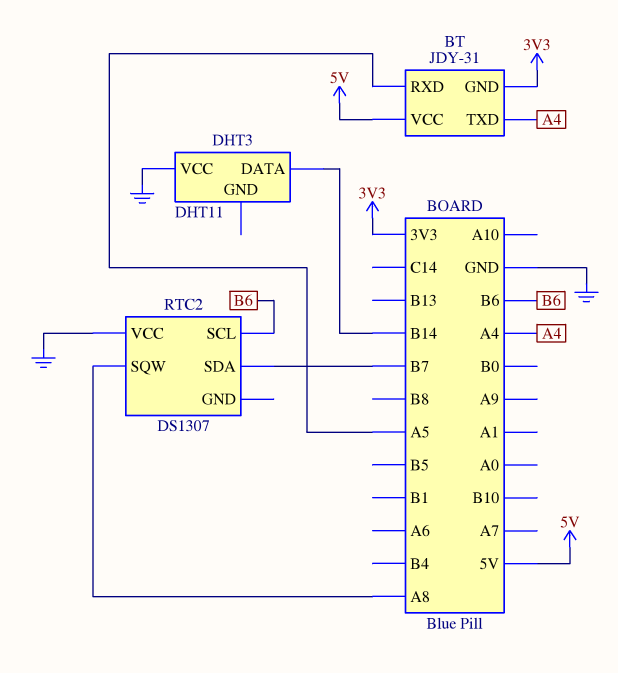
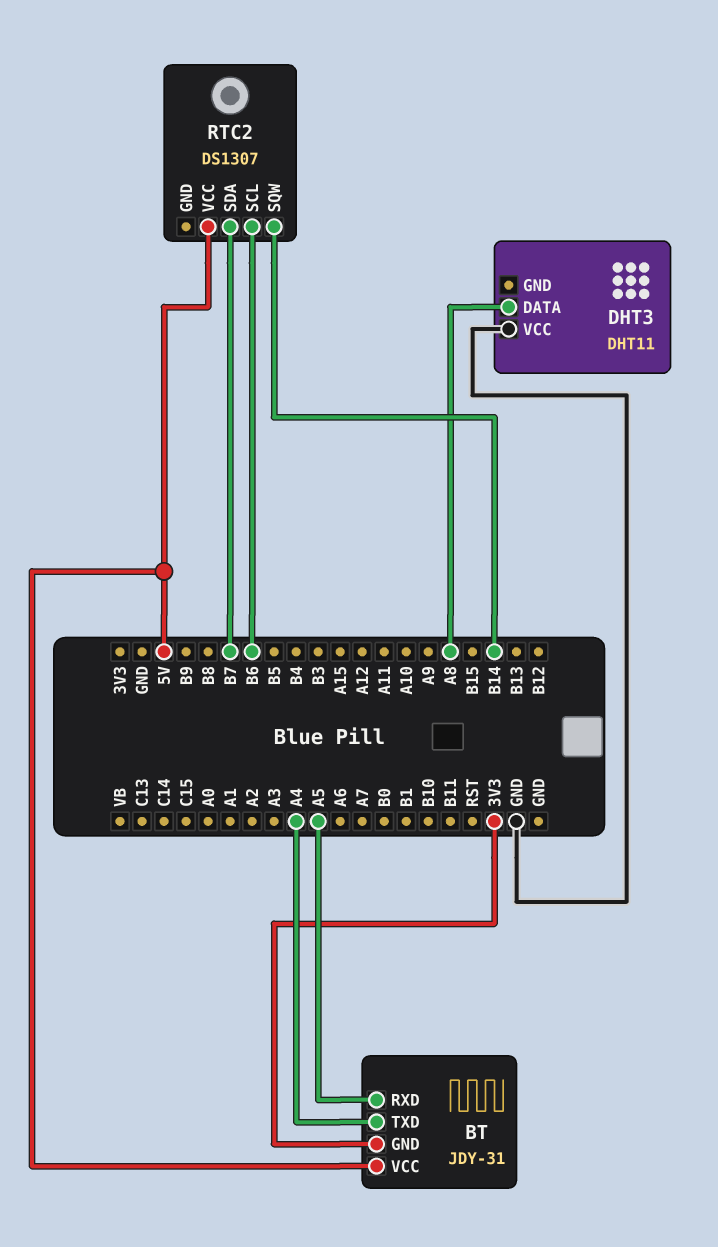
DHT3 pin DATA: B14 -> A8
RTC2 pin SQW: A8 -> B14
RTC2 pin VCC: GND -> 5V

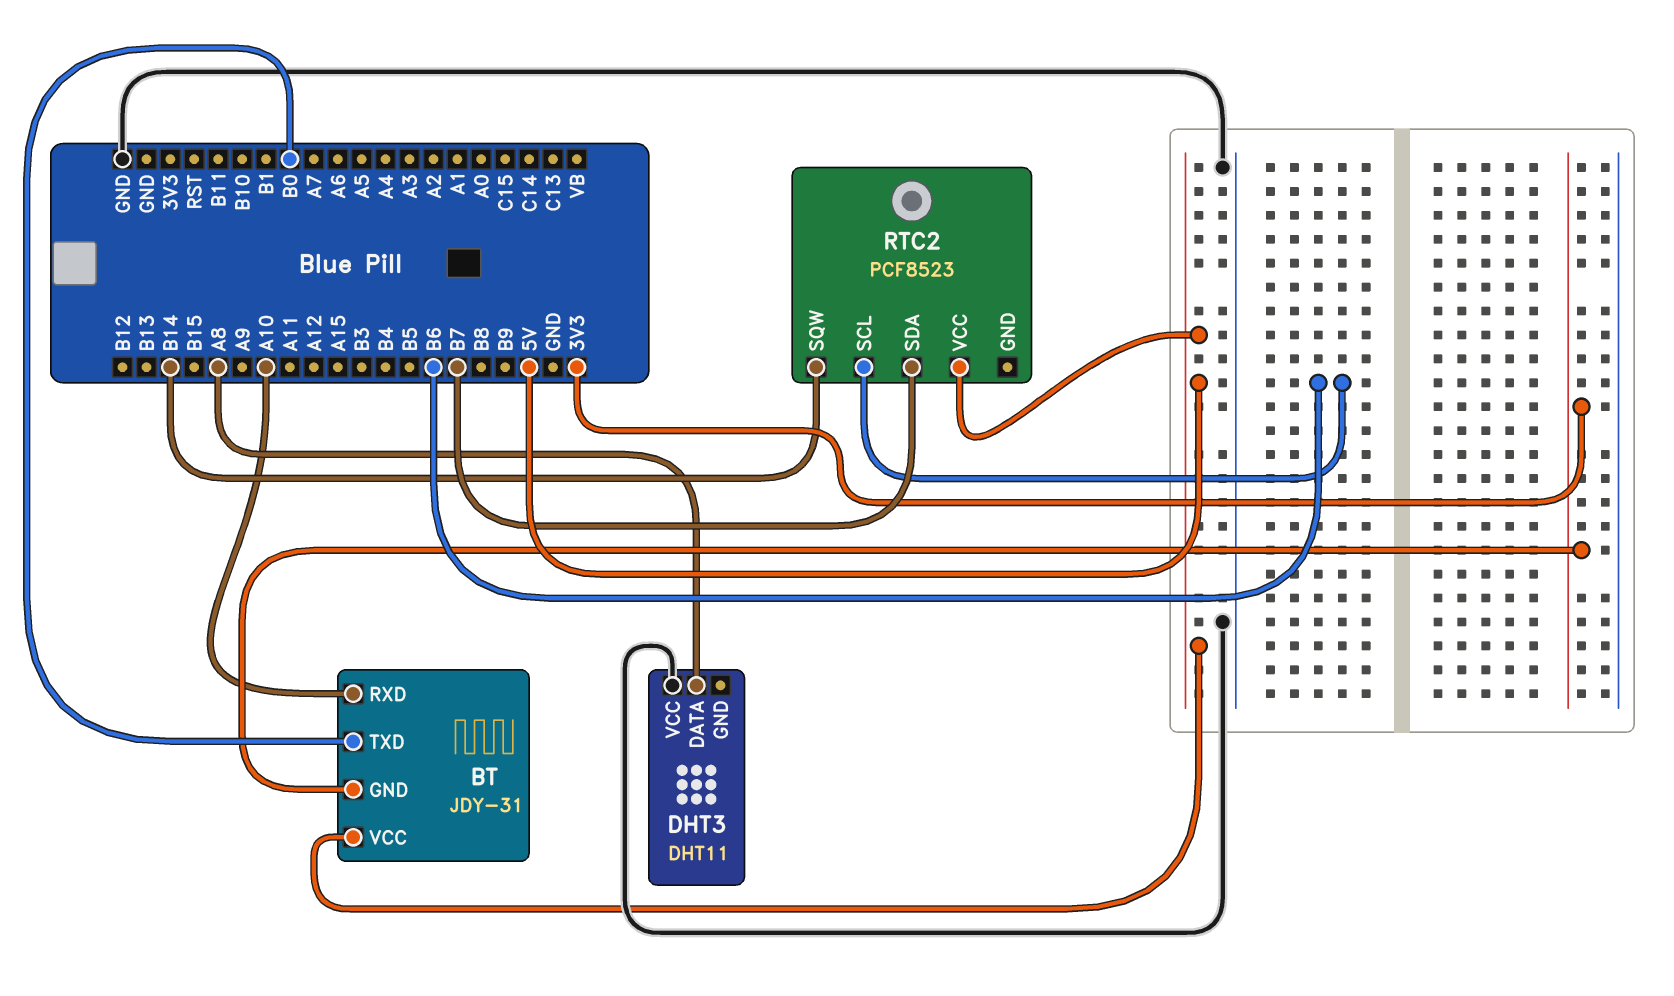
BT pin RXD: A5 -> A10
BT pin TXD: A4 -> B0
RTC2: DS1307 -> PCF8523

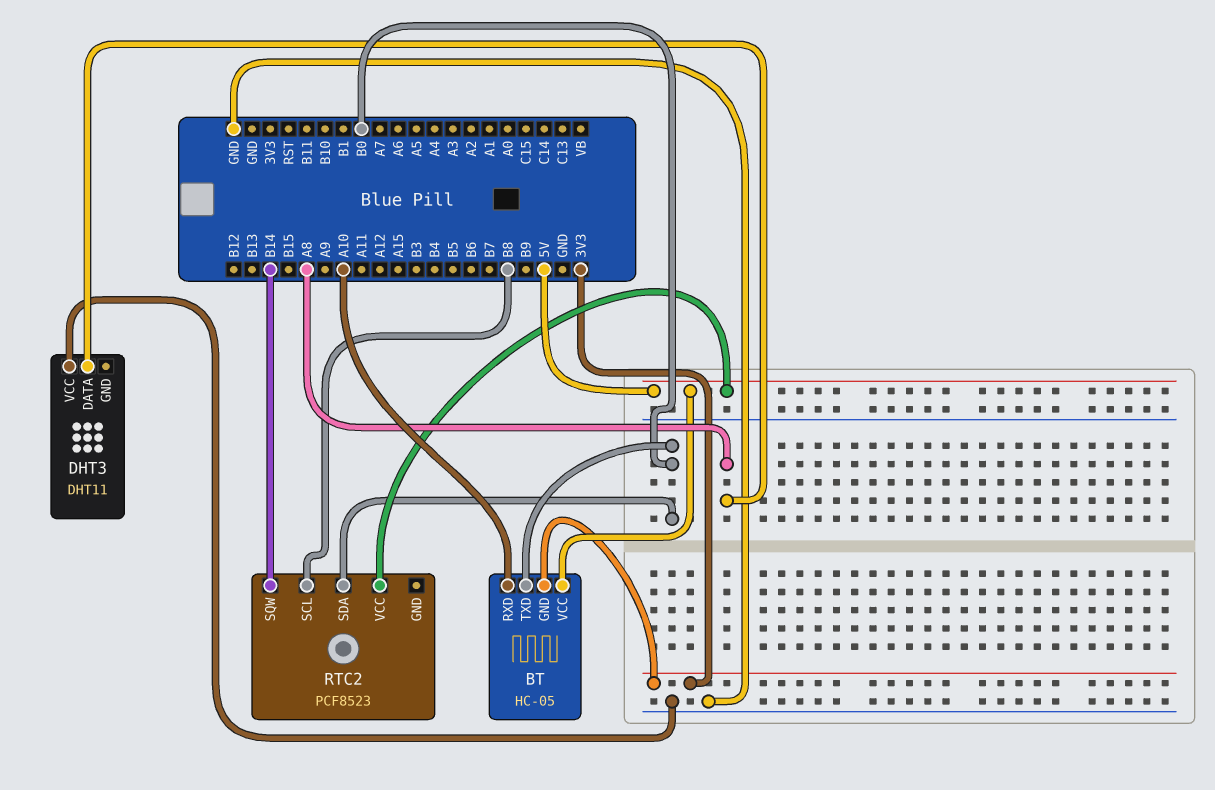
BT: JDY-31 -> HC-05
RTC2 pin SCL: B6 -> B8
RTC2 pin SDA: B7 -> B0

